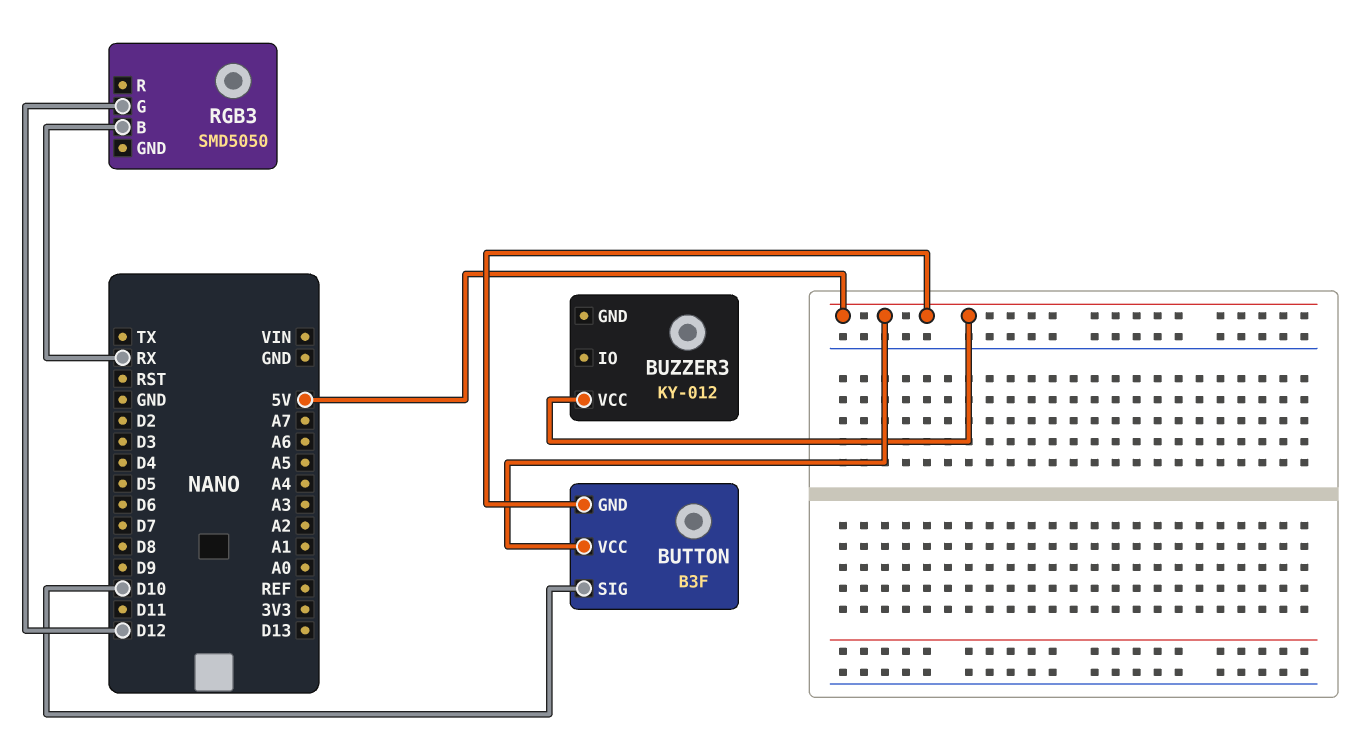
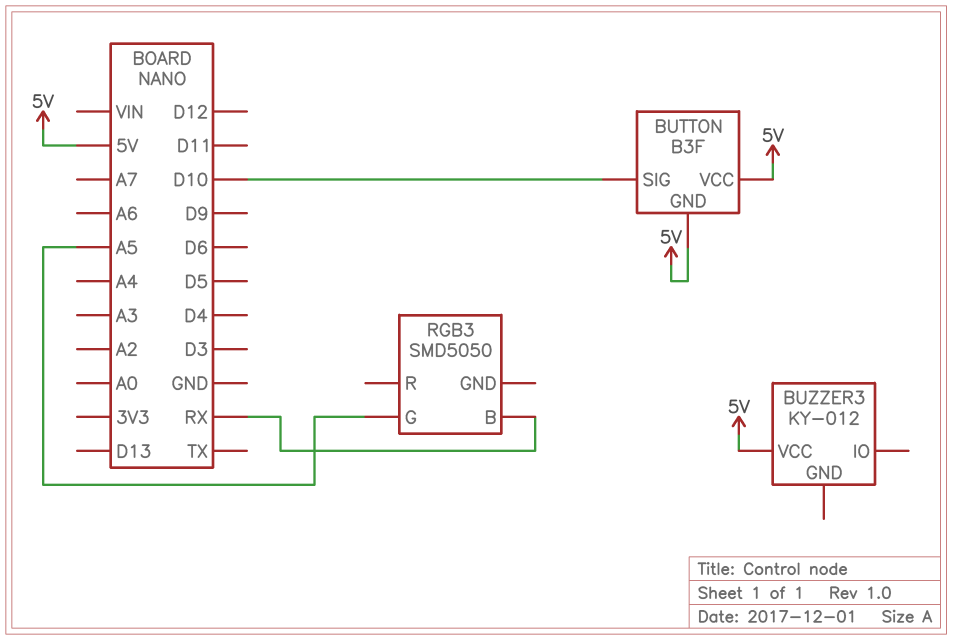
RGB3 pin G: D12 -> A5

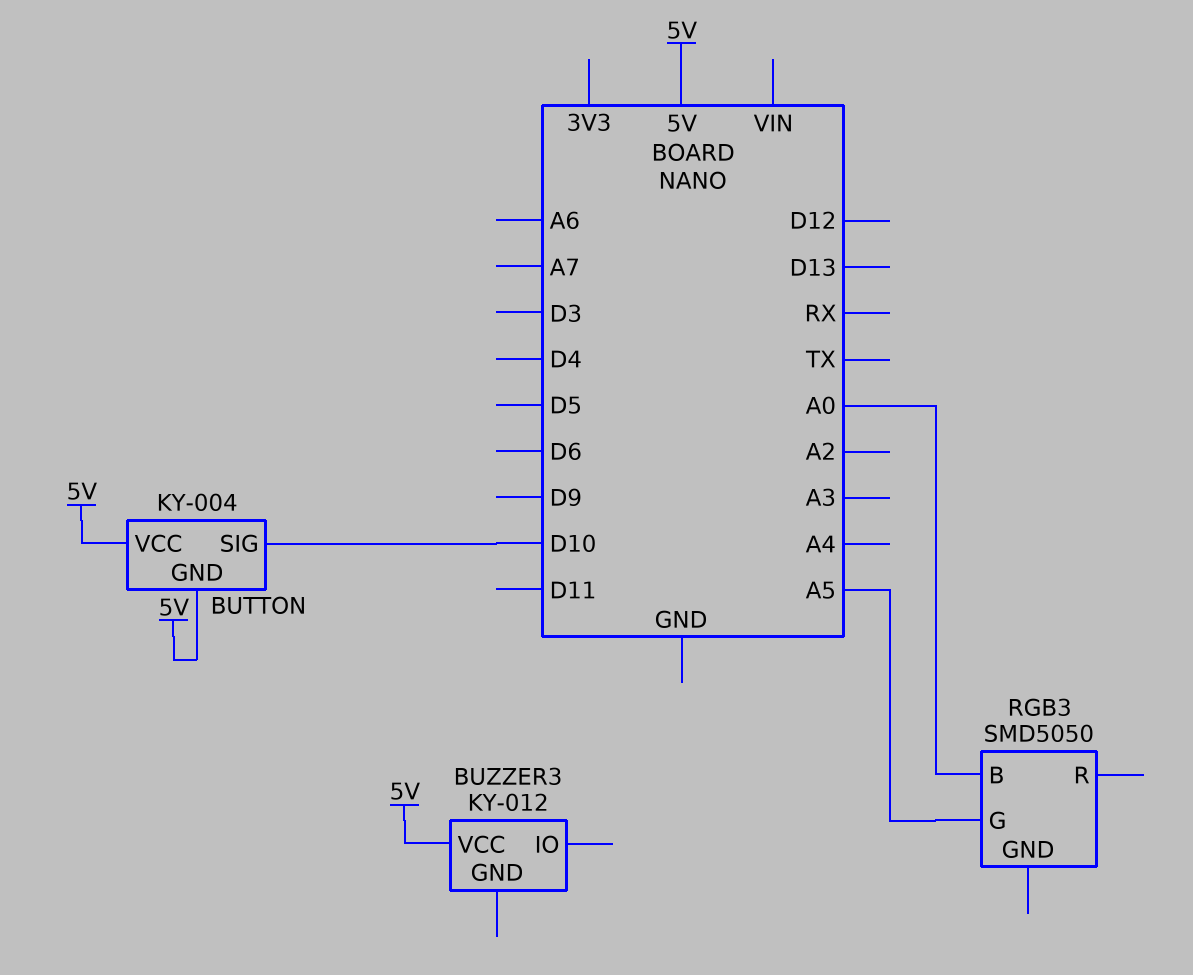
BUTTON: B3F -> KY-004
RGB3 pin B: RX -> A0

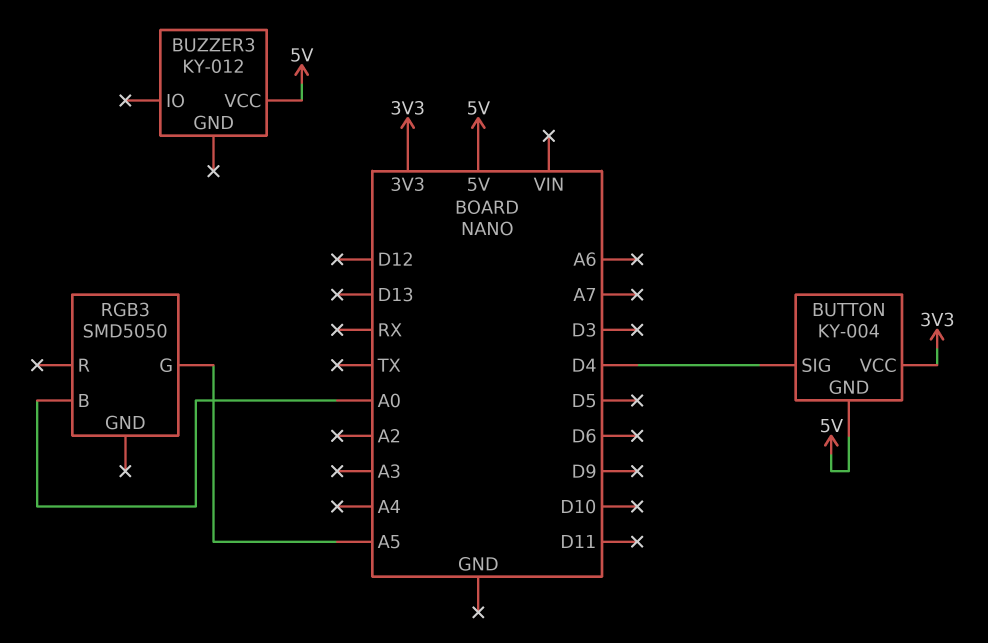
BUTTON pin SIG: D10 -> D4
BUTTON pin VCC: 5V -> 3V3

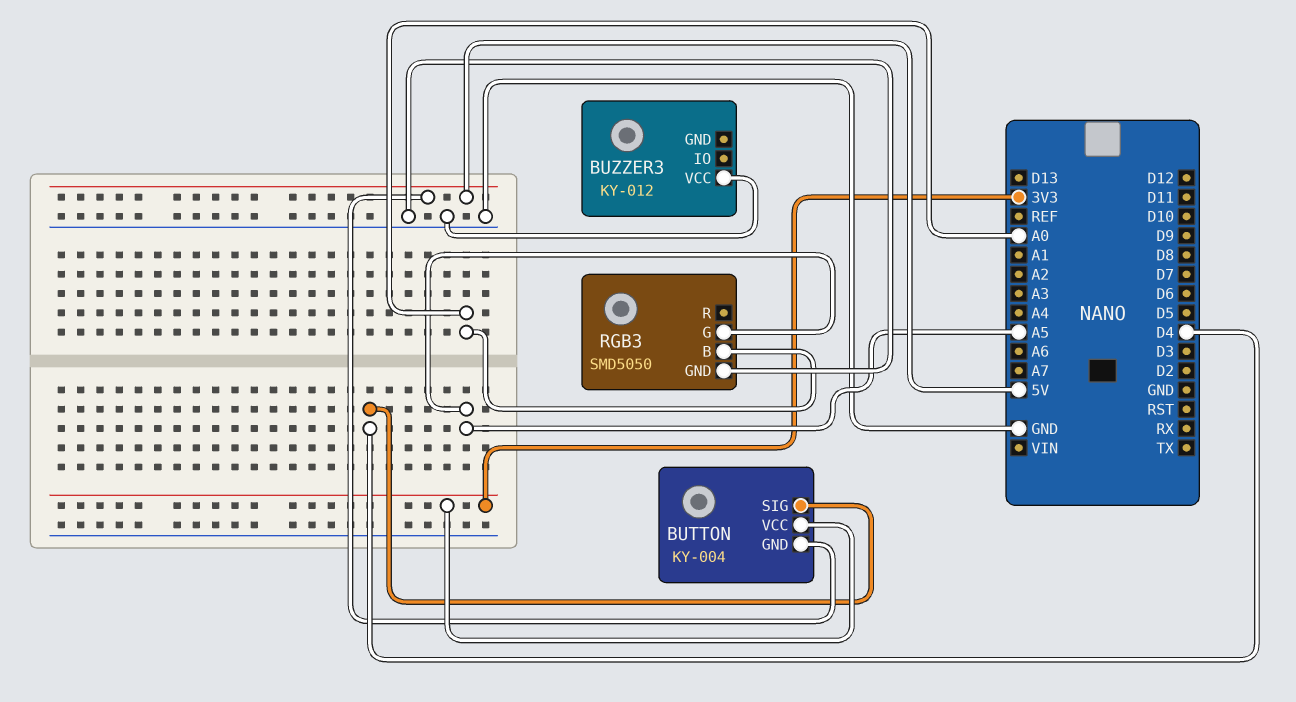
BUZZER3 pin VCC: 5V -> GND
RGB3 pin GND: none -> GND

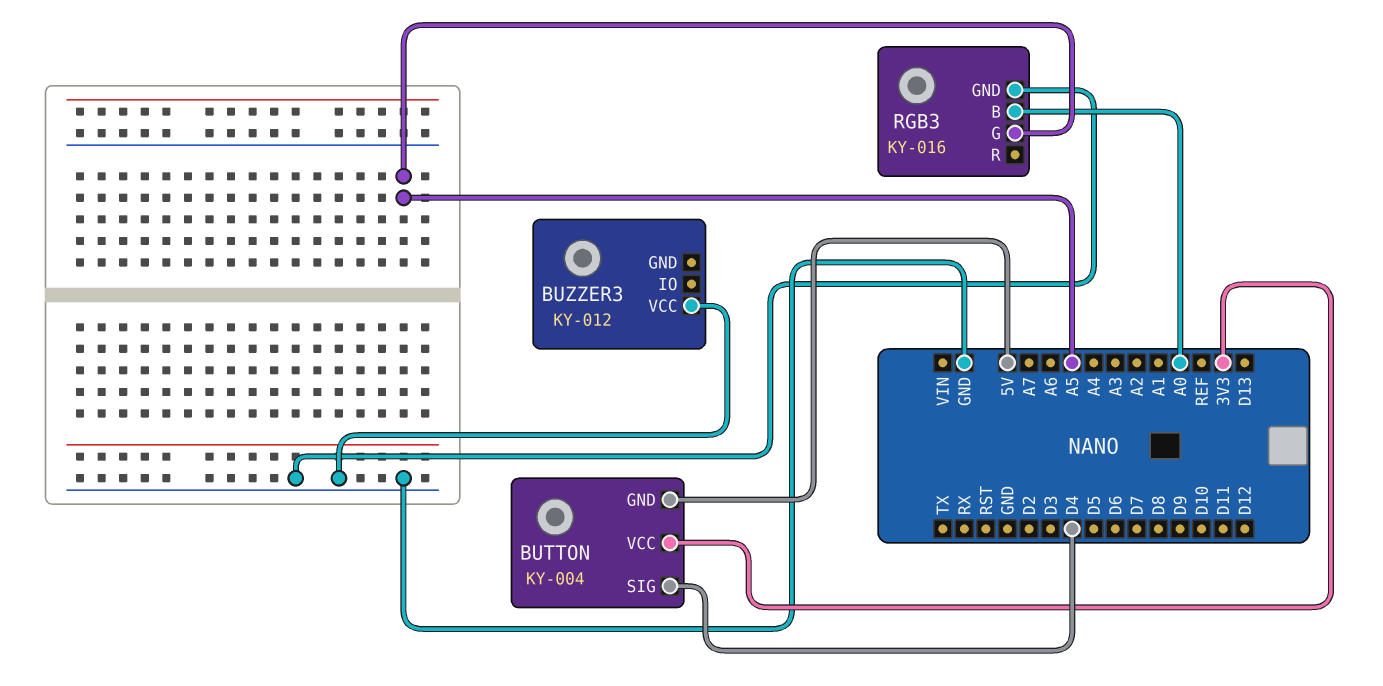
RGB3: SMD5050 -> KY-016

